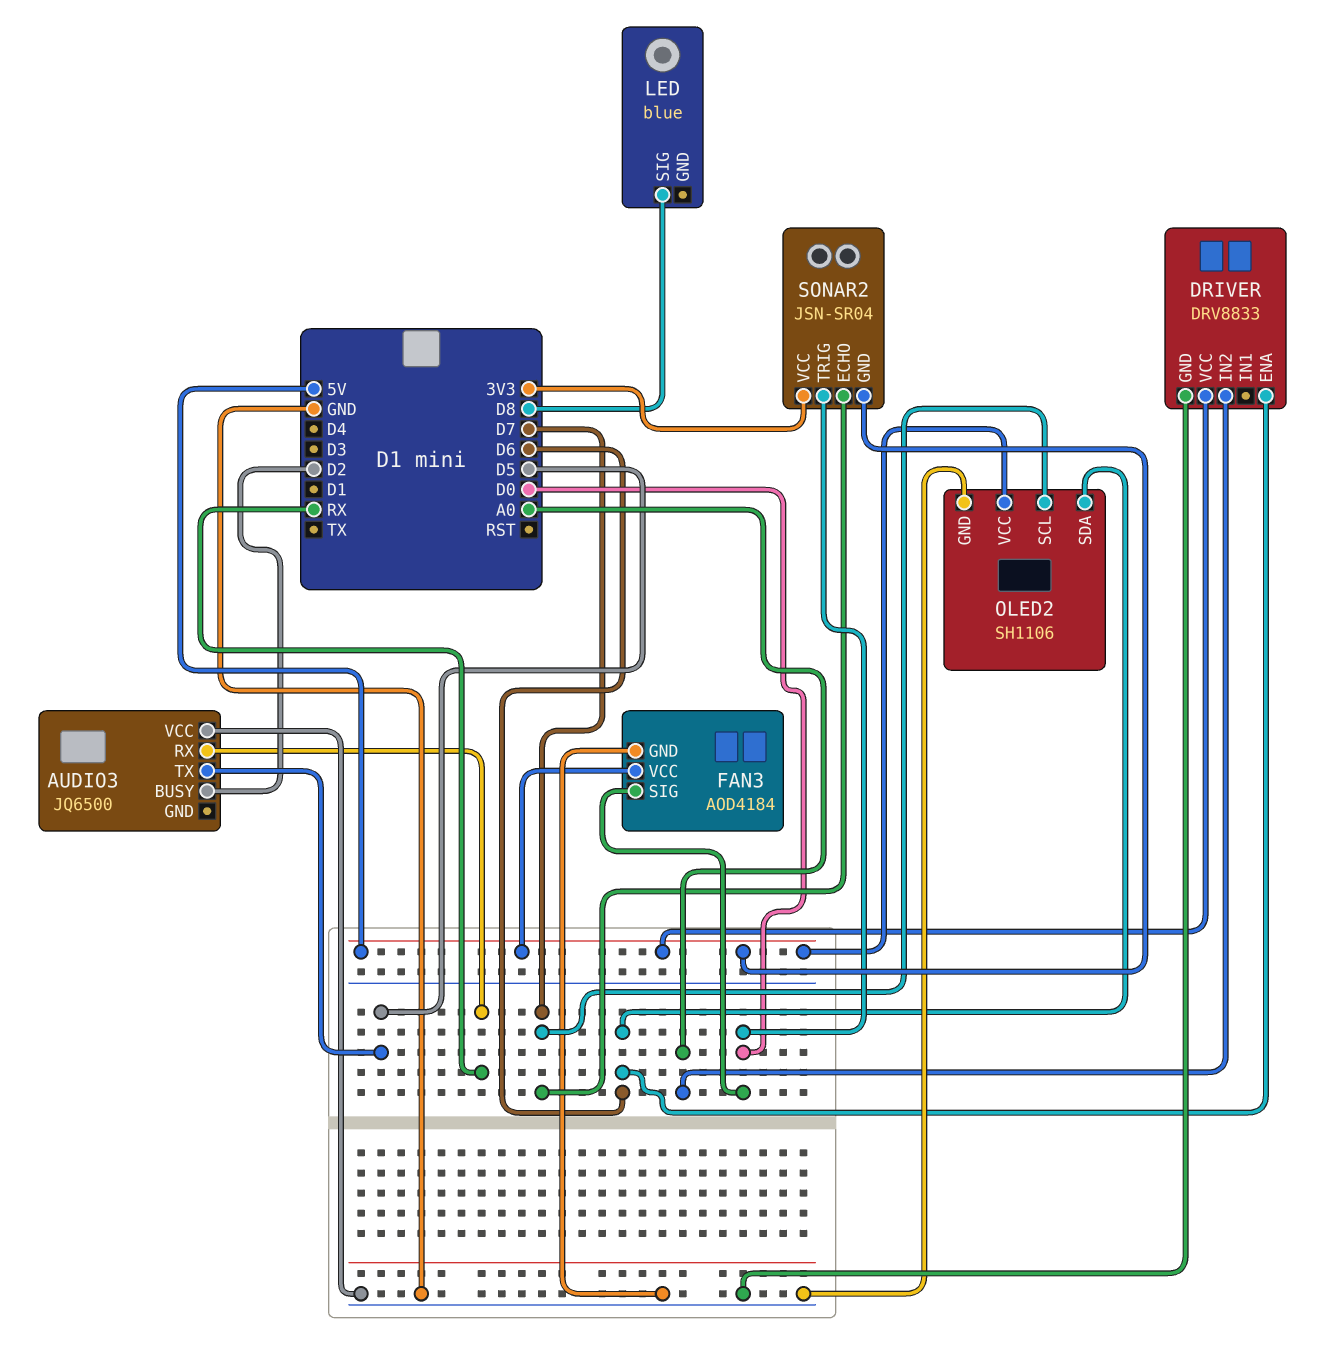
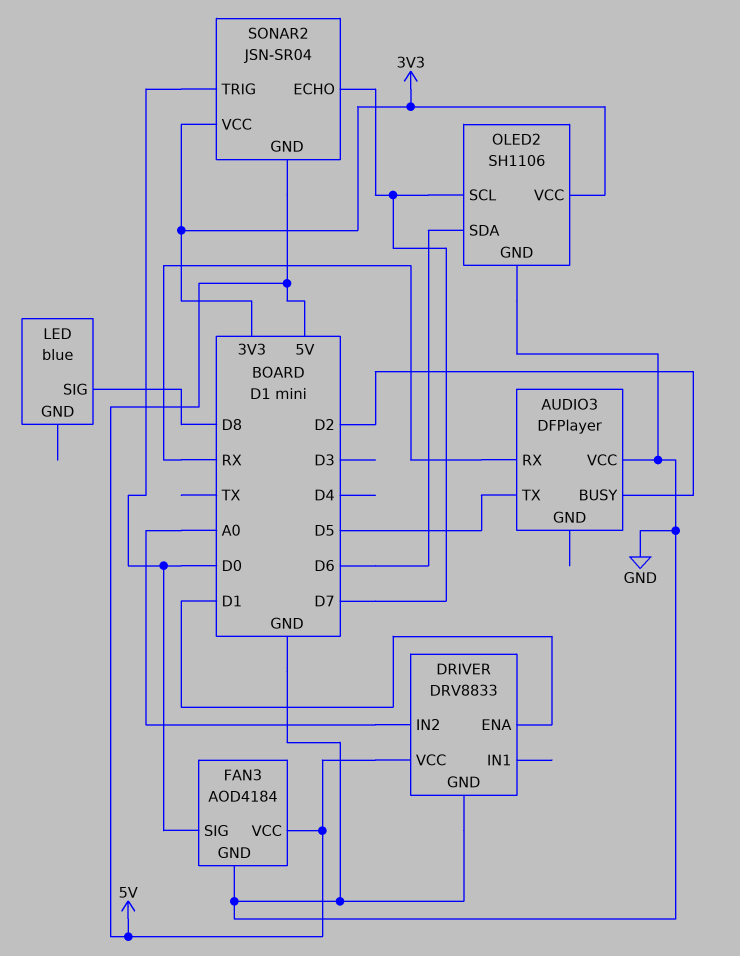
AUDIO3: JQ6500 -> DFPlayer
DRIVER pin ENA: D6 -> D1
OLED2 pin VCC: 5V -> 3V3

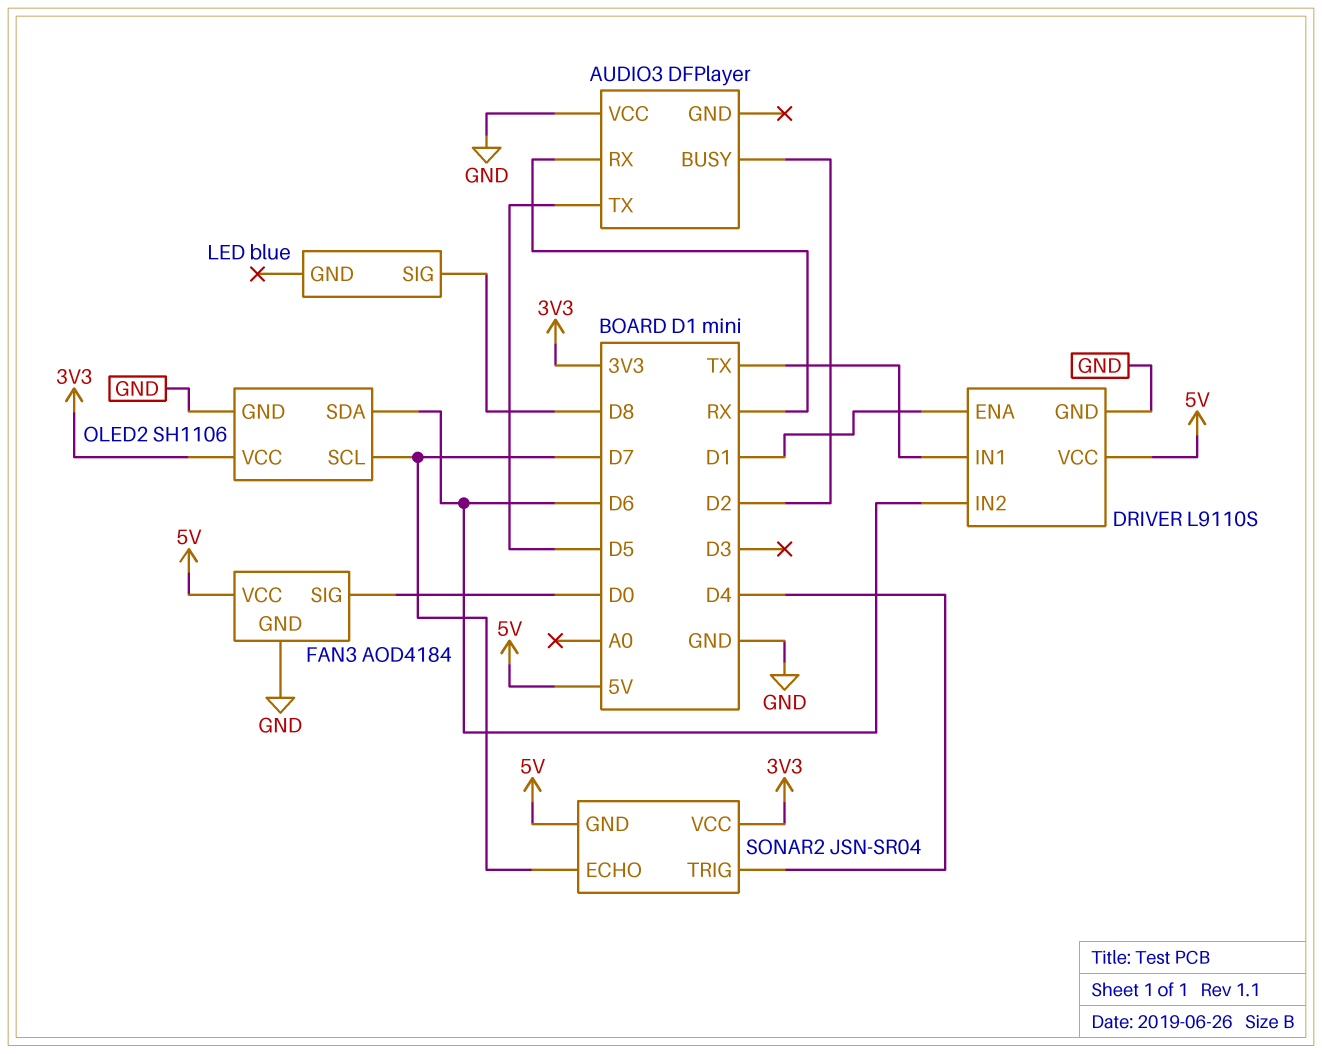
DRIVER: DRV8833 -> L9110S
DRIVER pin IN1: none -> TX
DRIVER pin IN2: A0 -> D6
SONAR2 pin TRIG: D0 -> D4

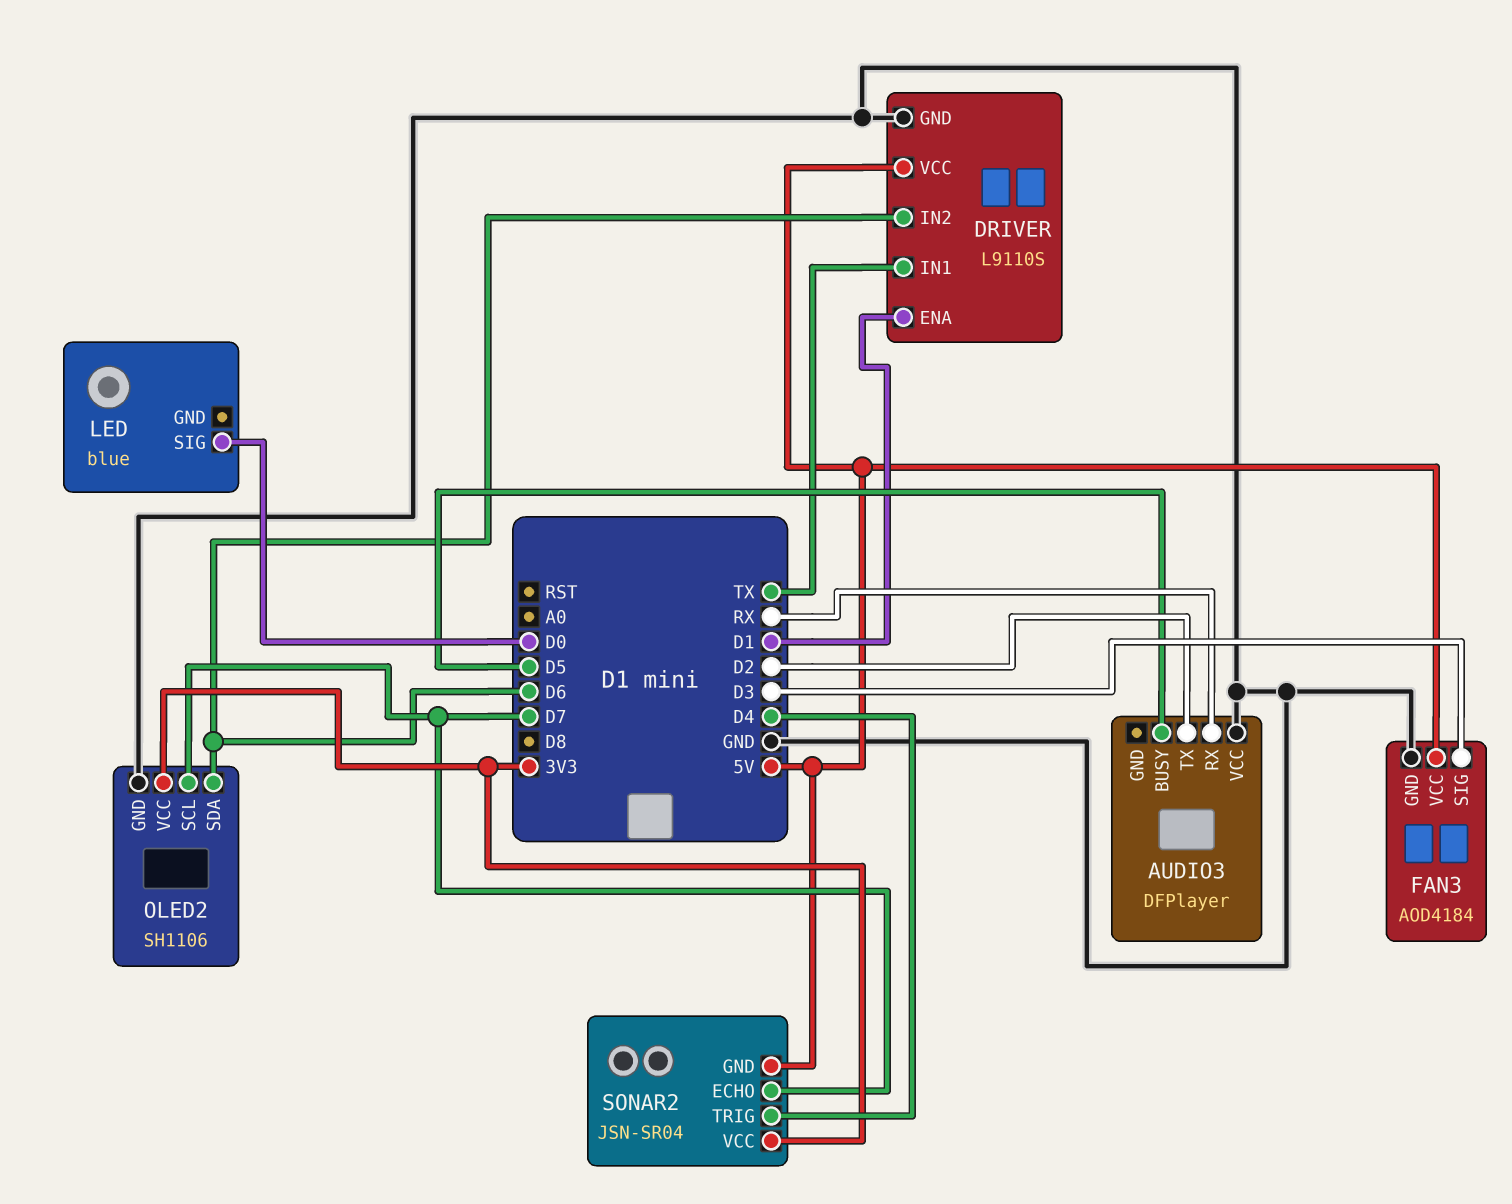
AUDIO3 pin BUSY: D2 -> D5
AUDIO3 pin TX: D5 -> D2
FAN3 pin SIG: D0 -> D3
LED pin SIG: D8 -> D0

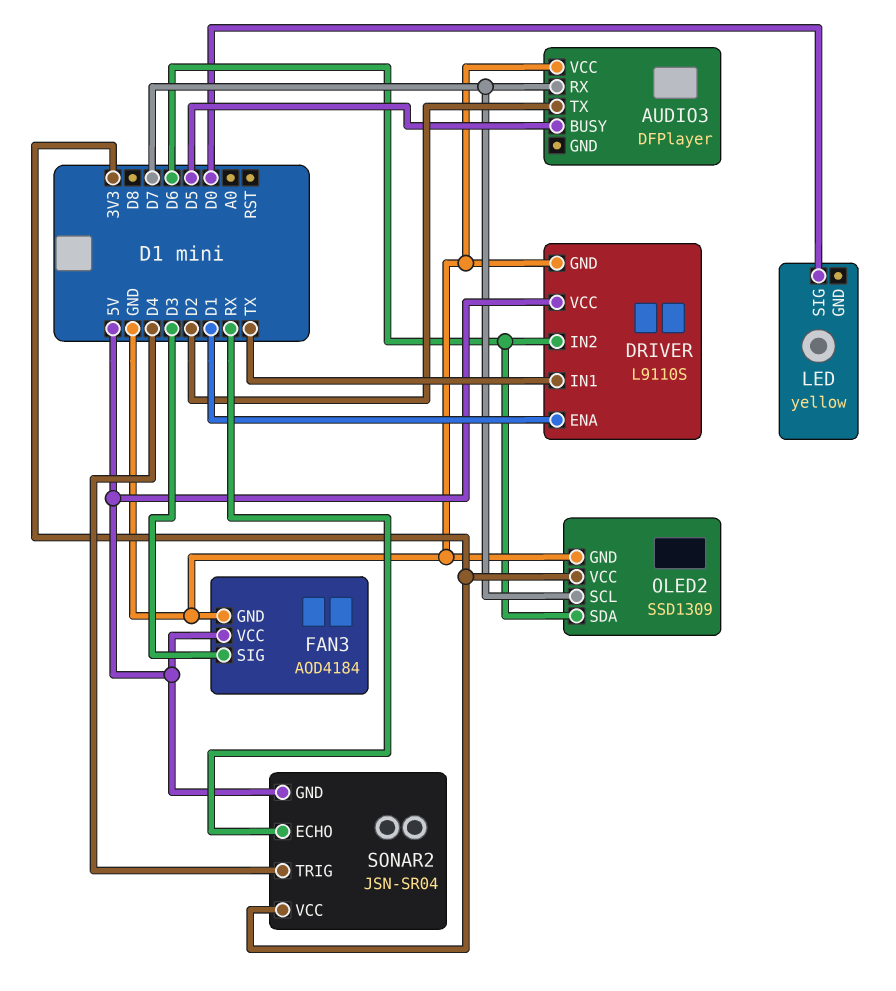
AUDIO3 pin RX: RX -> D7
LED: blue -> yellow
OLED2: SH1106 -> SSD1309
SONAR2 pin ECHO: D7 -> RX

